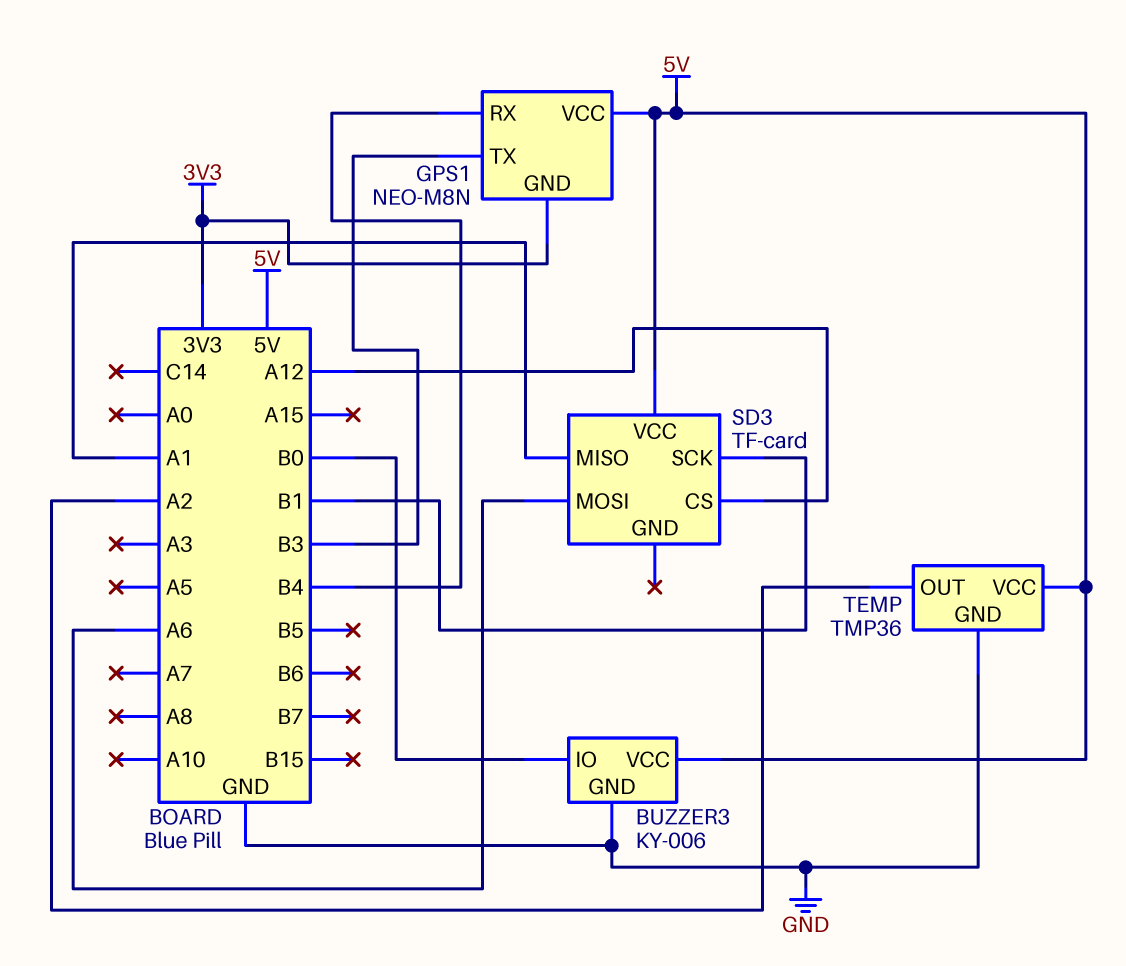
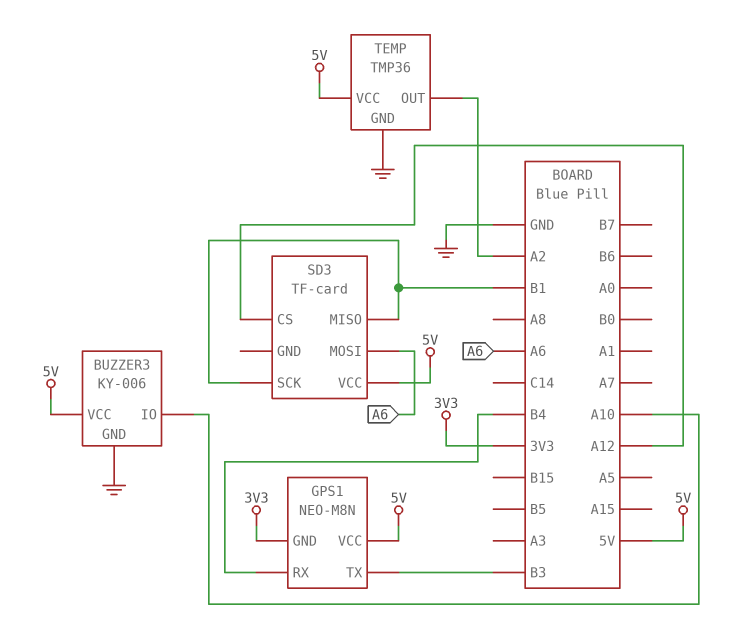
BUZZER3 pin IO: B0 -> A10
SD3 pin MISO: A1 -> B1

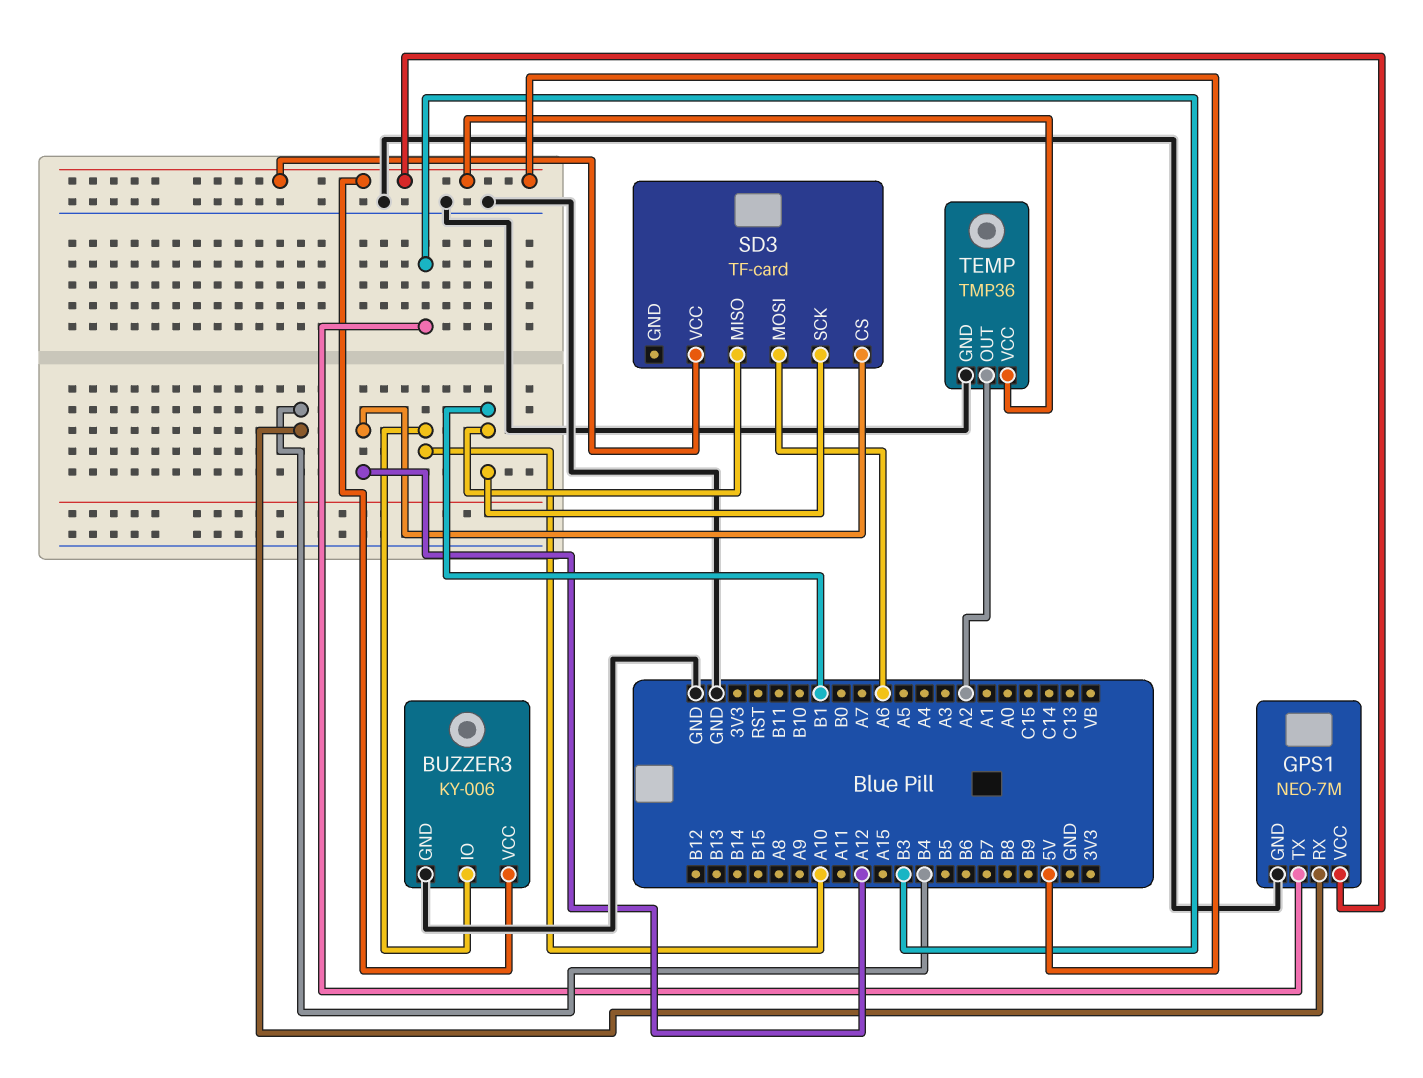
GPS1: NEO-M8N -> NEO-7M
GPS1 pin GND: 3V3 -> GND

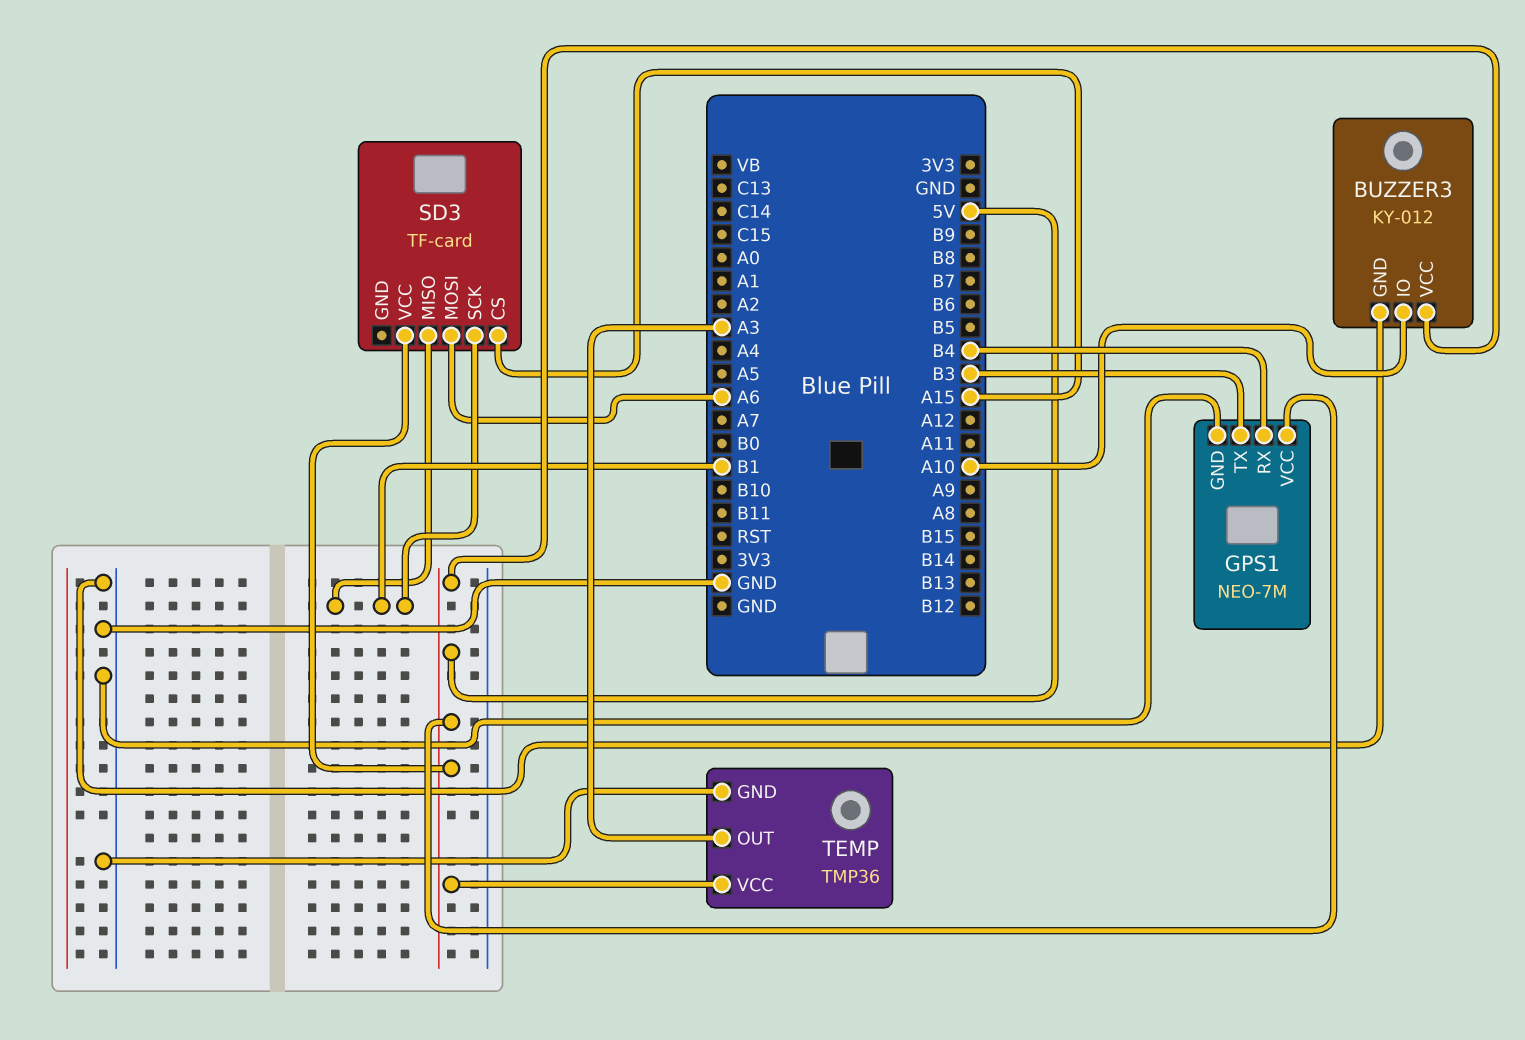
BUZZER3: KY-006 -> KY-012
SD3 pin CS: A12 -> A15
TEMP pin OUT: A2 -> A3

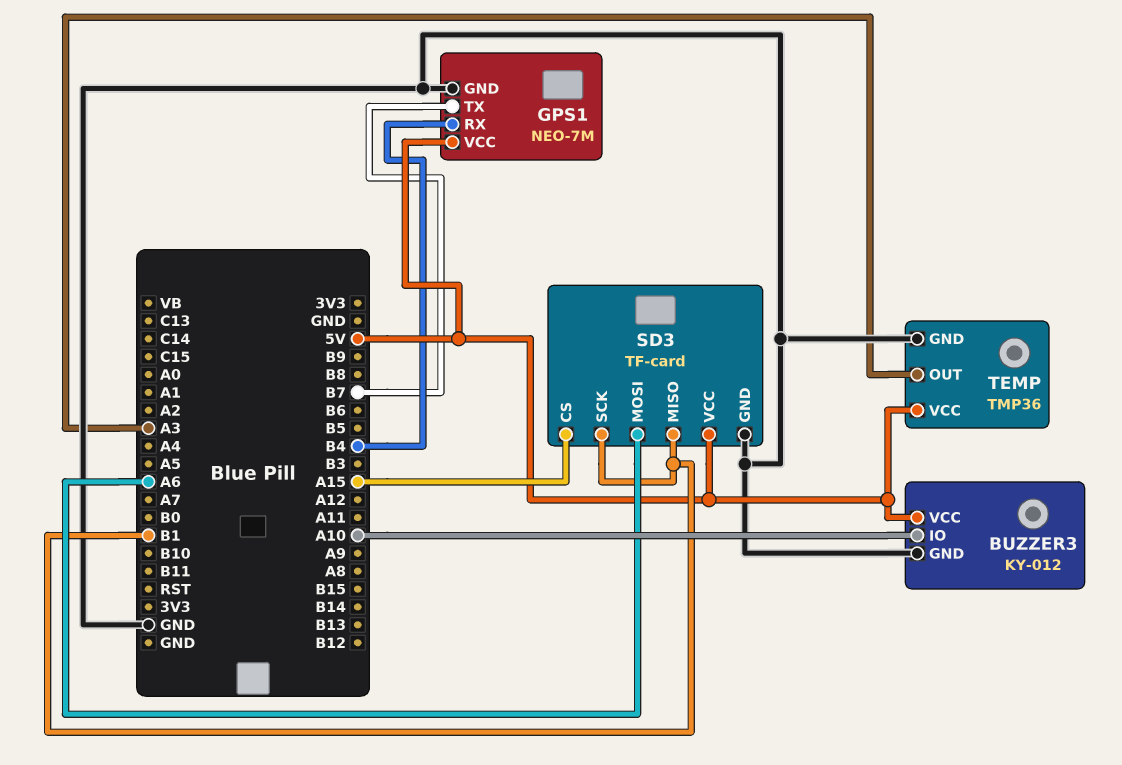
GPS1 pin TX: B3 -> B7
SD3 pin GND: none -> GND

